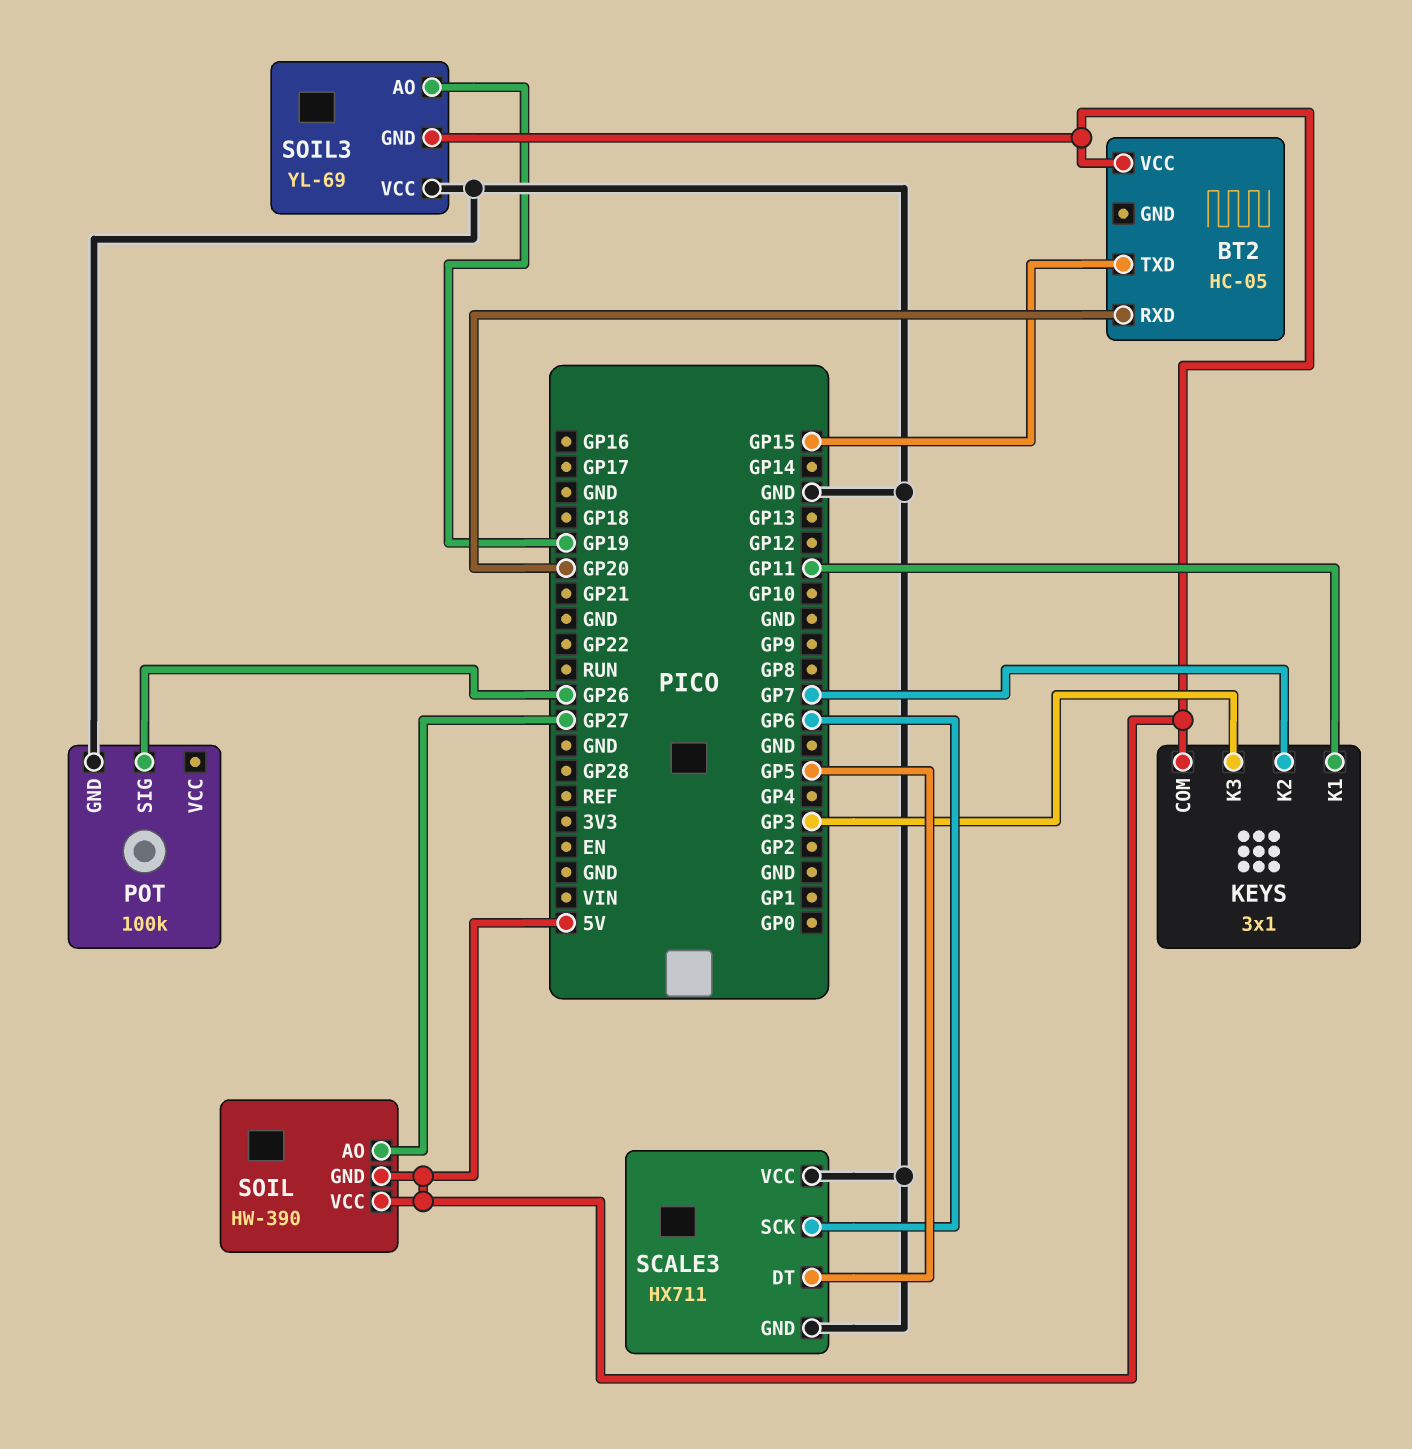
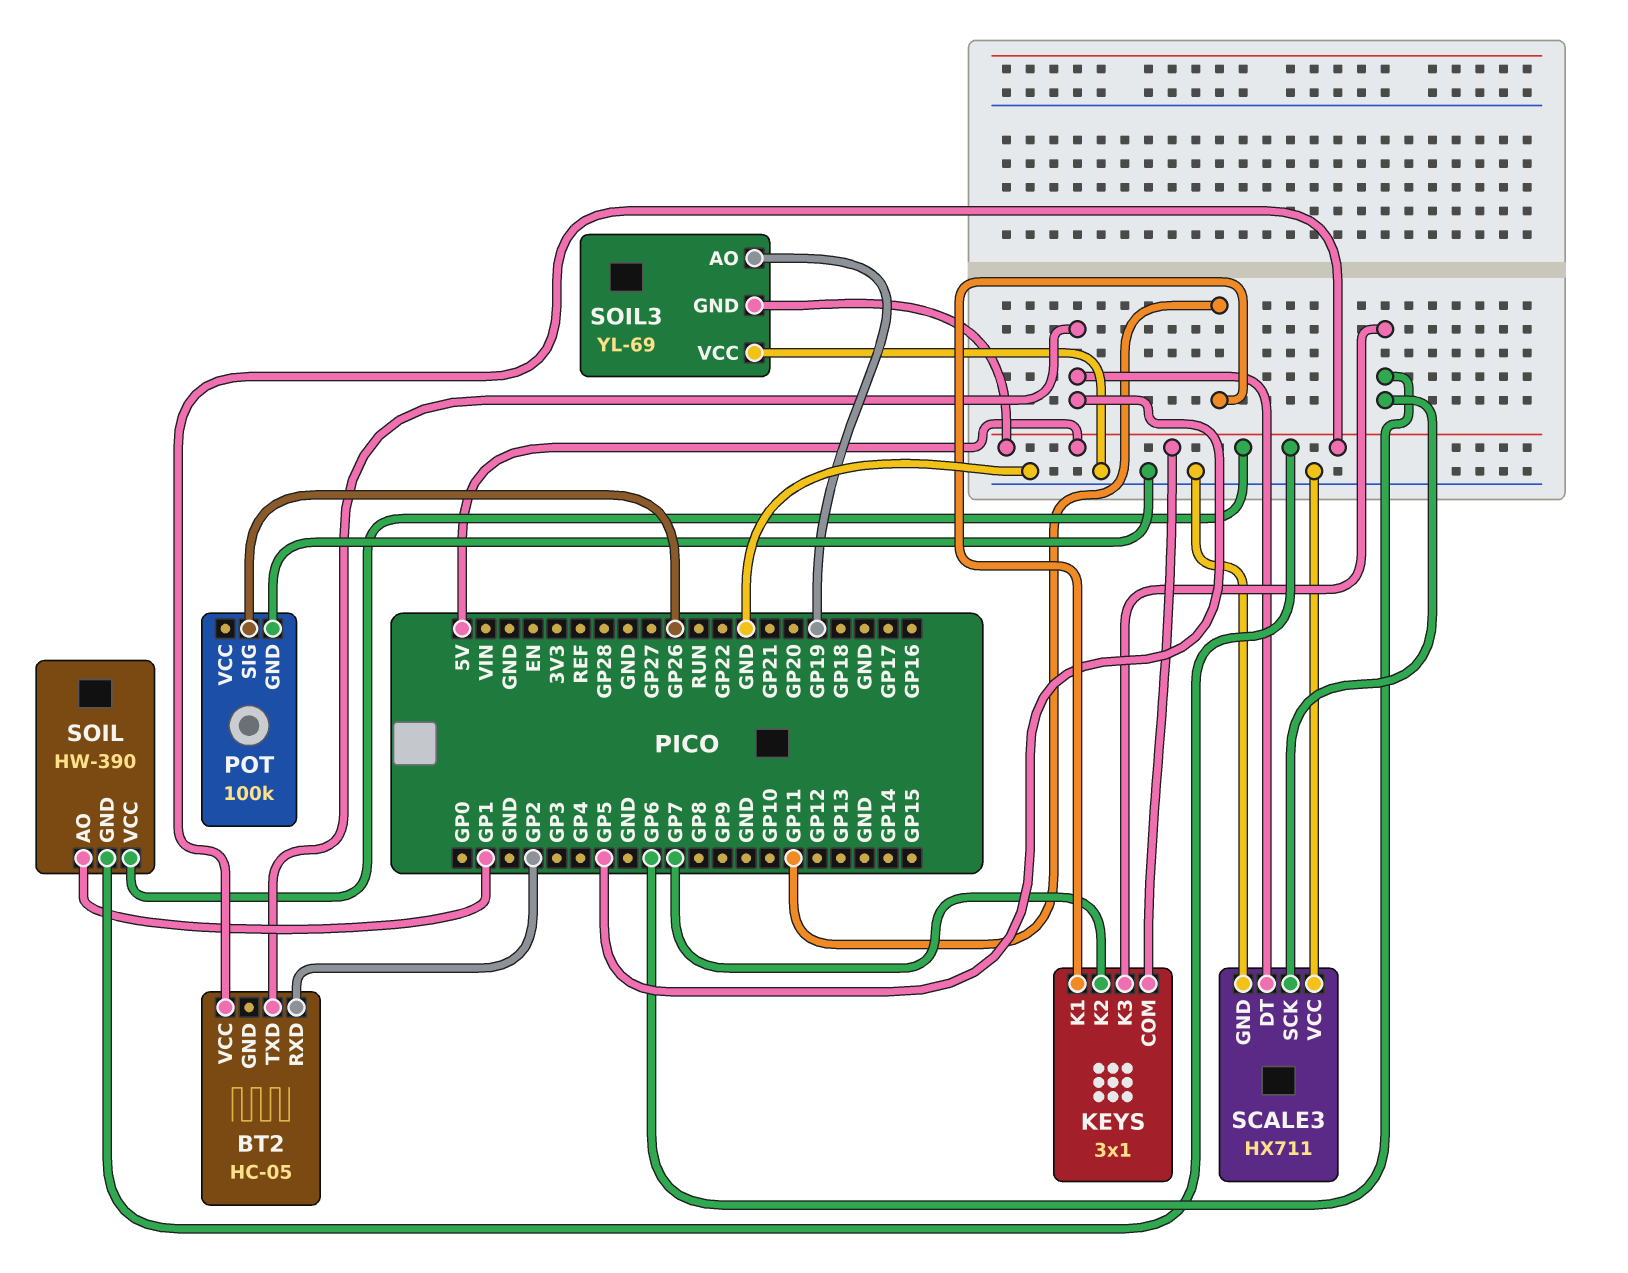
BT2 pin RXD: GP20 -> GP2
BT2 pin TXD: GP15 -> GP5
KEYS pin K3: GP3 -> GP6
SOIL pin AO: GP27 -> GP1

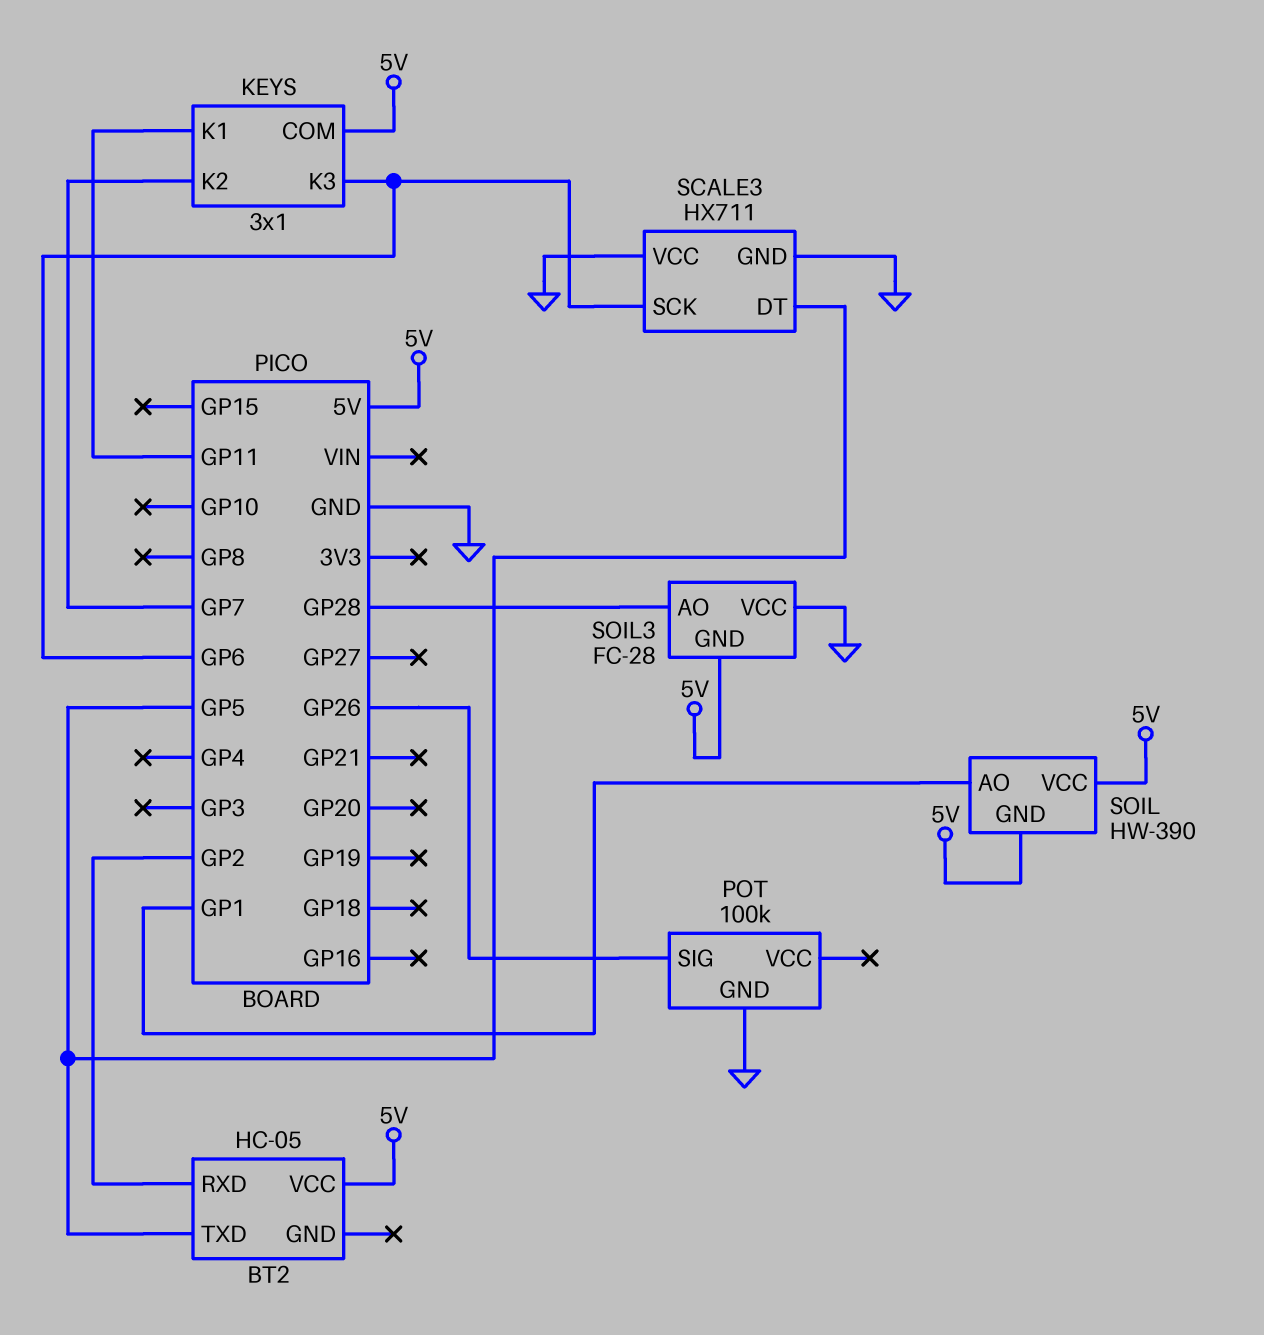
SOIL3: YL-69 -> FC-28
SOIL3 pin AO: GP19 -> GP28

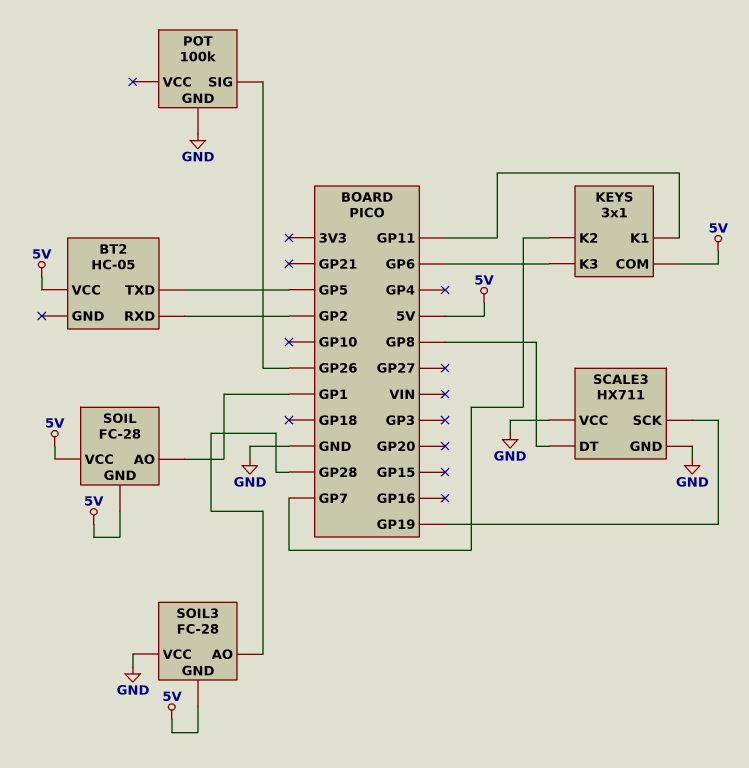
SCALE3 pin DT: GP5 -> GP8
SCALE3 pin SCK: GP6 -> GP19
SOIL: HW-390 -> FC-28

